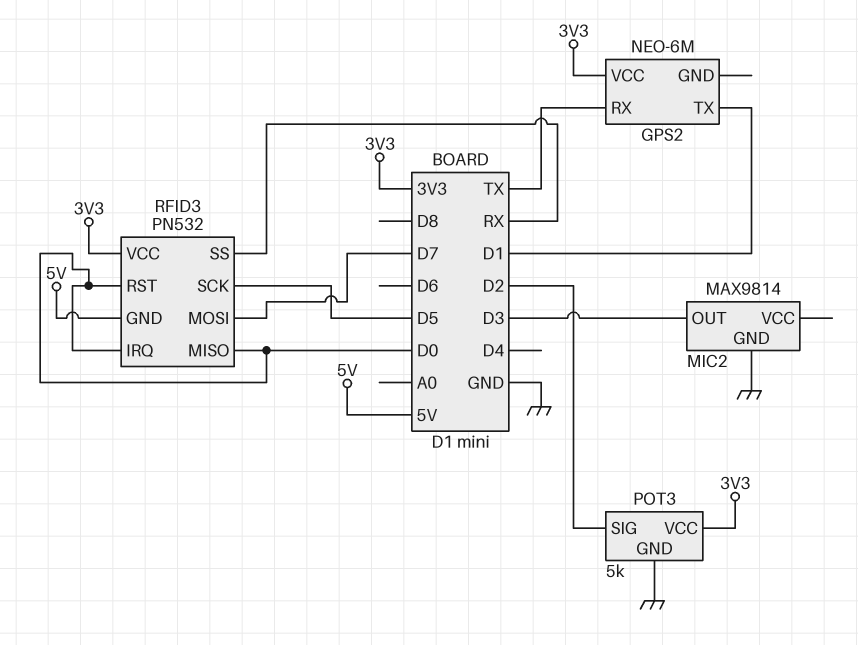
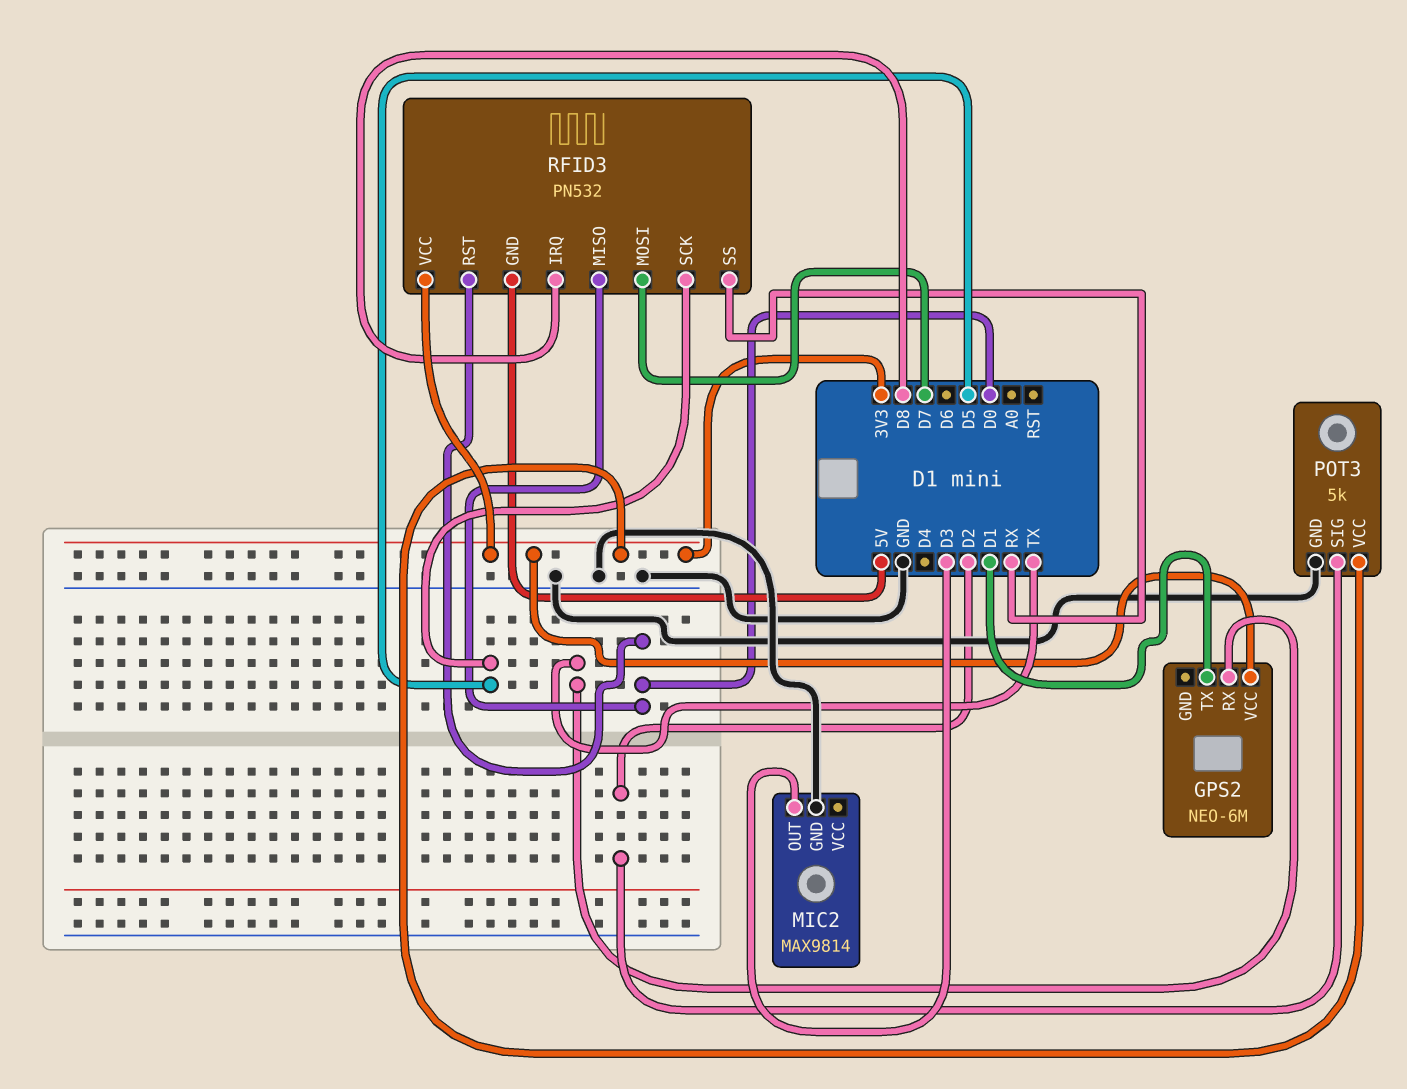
RFID3 pin IRQ: D0 -> D8

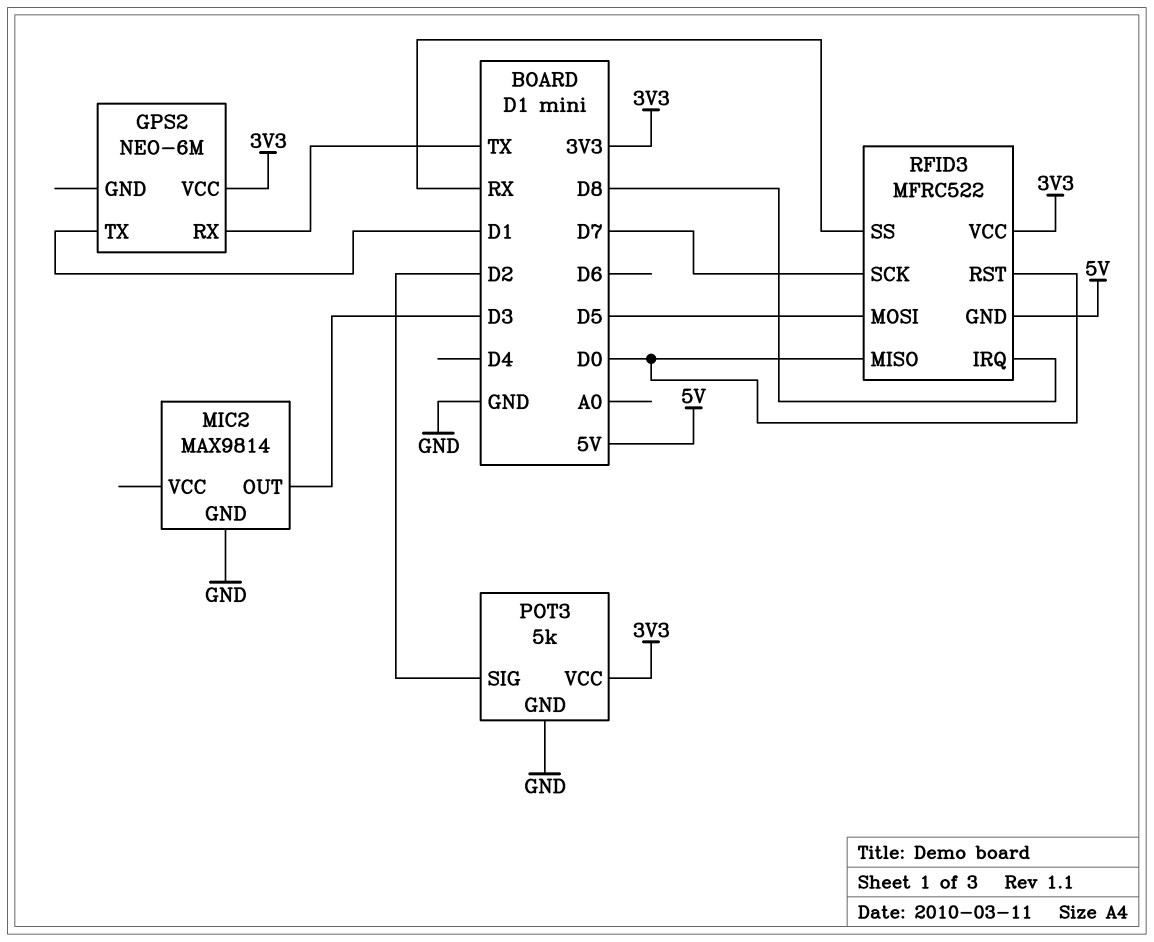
RFID3: PN532 -> MFRC522
RFID3 pin MOSI: D7 -> D5
RFID3 pin SCK: D5 -> D7

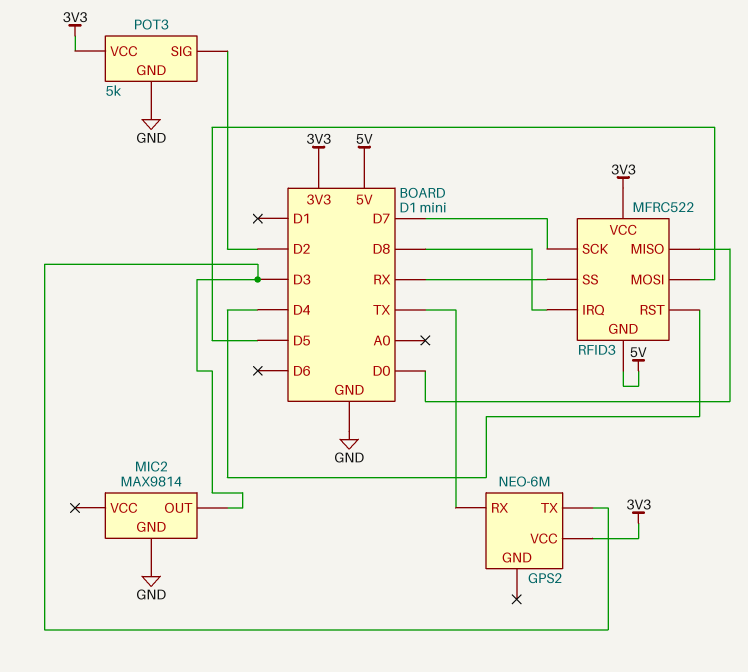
GPS2 pin TX: D1 -> D3
RFID3 pin RST: D0 -> D4

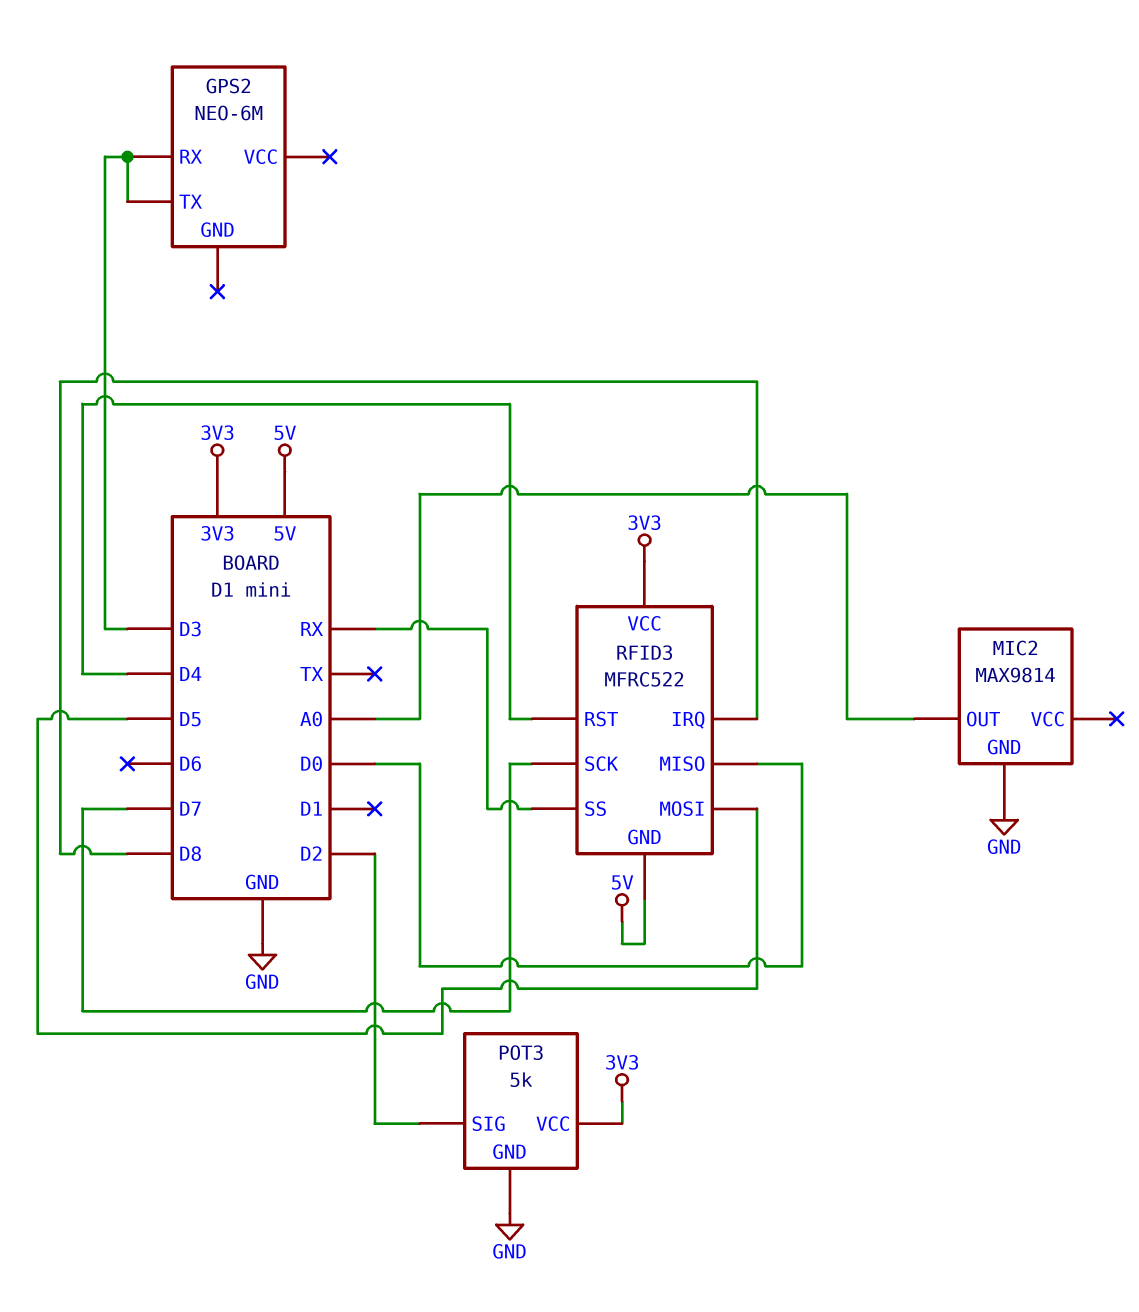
GPS2 pin RX: TX -> D3
GPS2 pin VCC: 3V3 -> none
MIC2 pin OUT: D3 -> A0

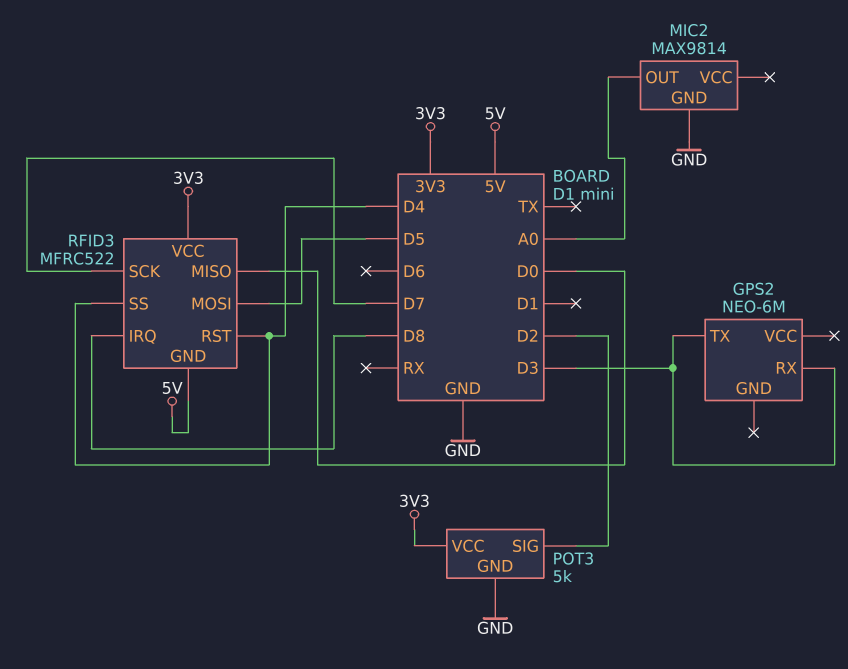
RFID3 pin SS: RX -> D4

